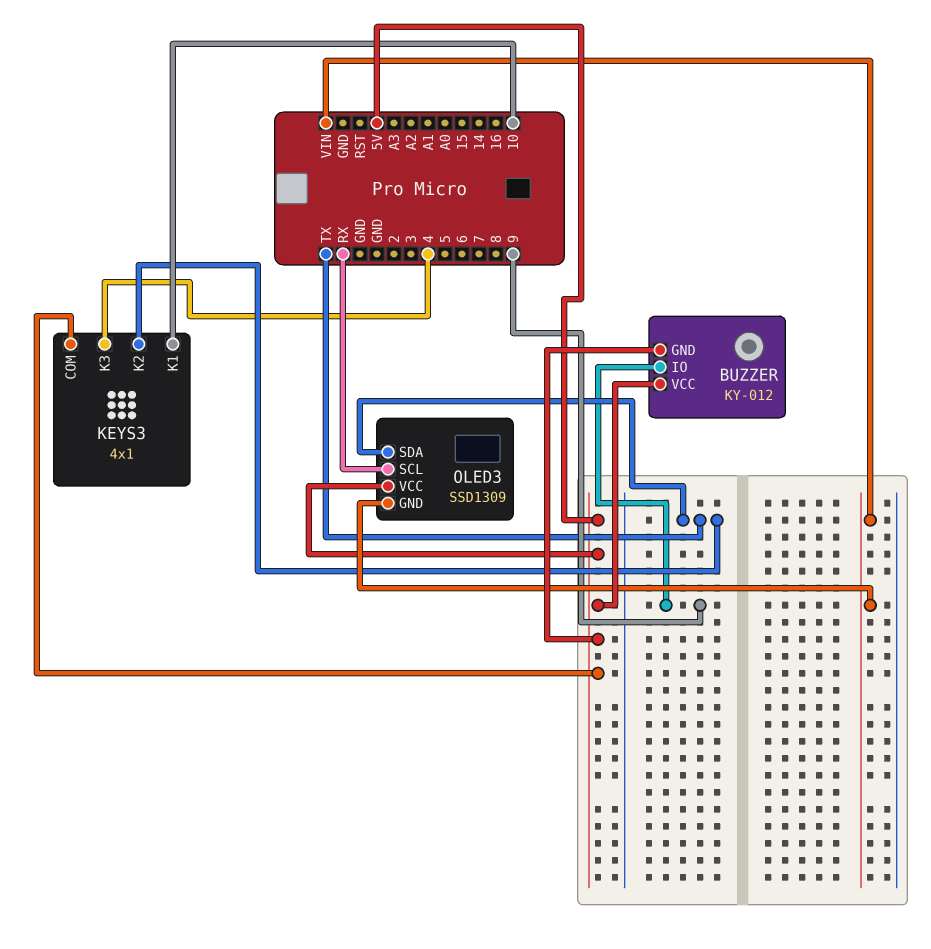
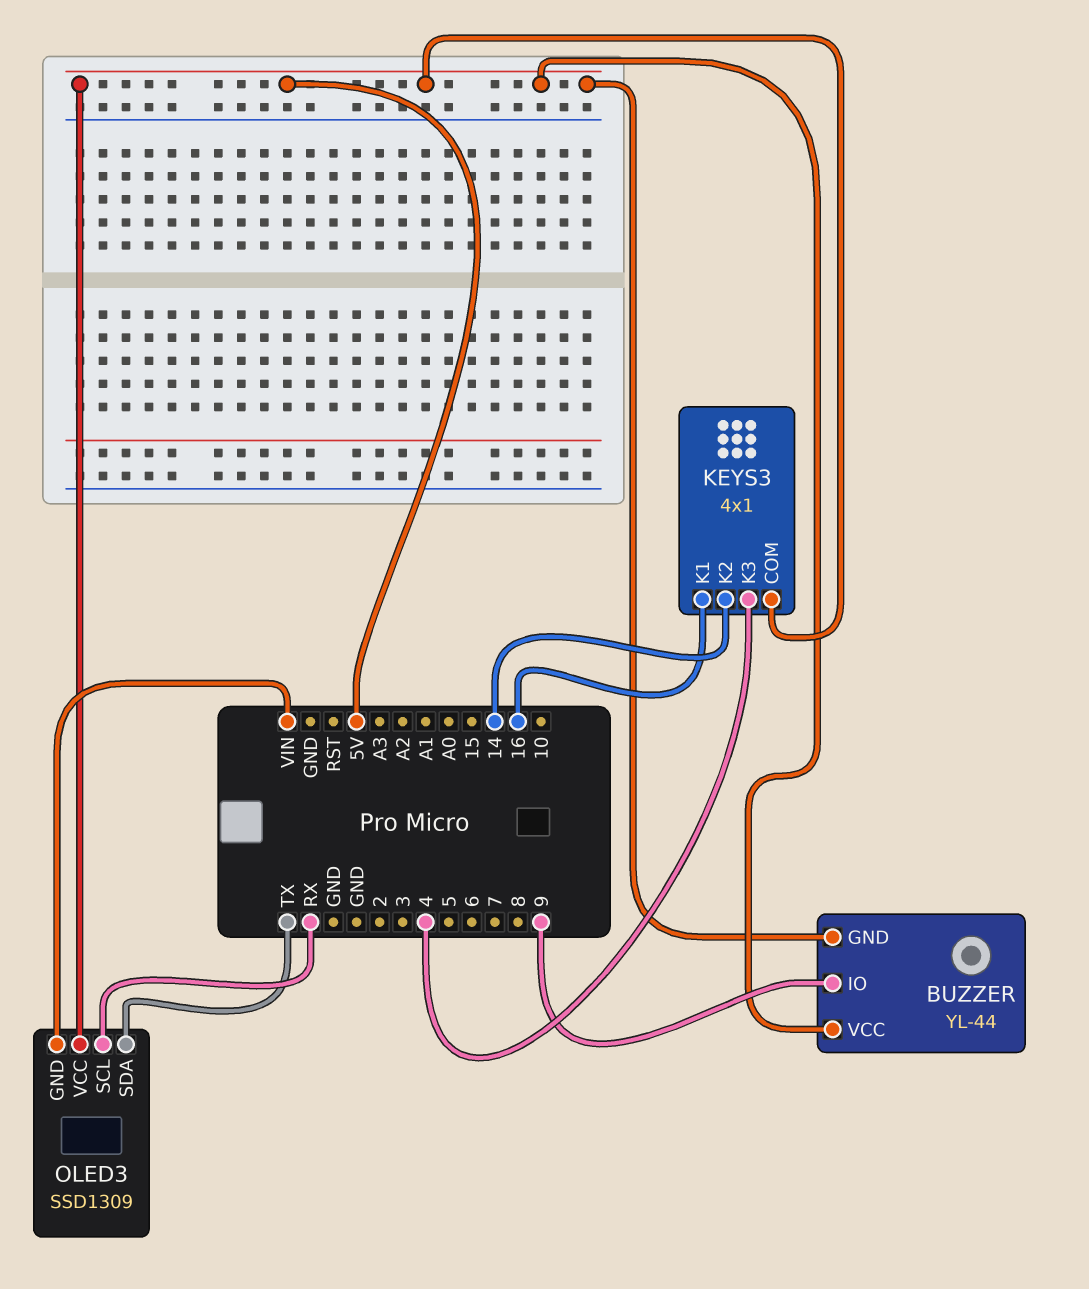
BUZZER: KY-012 -> YL-44
KEYS3 pin K1: 10 -> 16
KEYS3 pin K2: TX -> 14

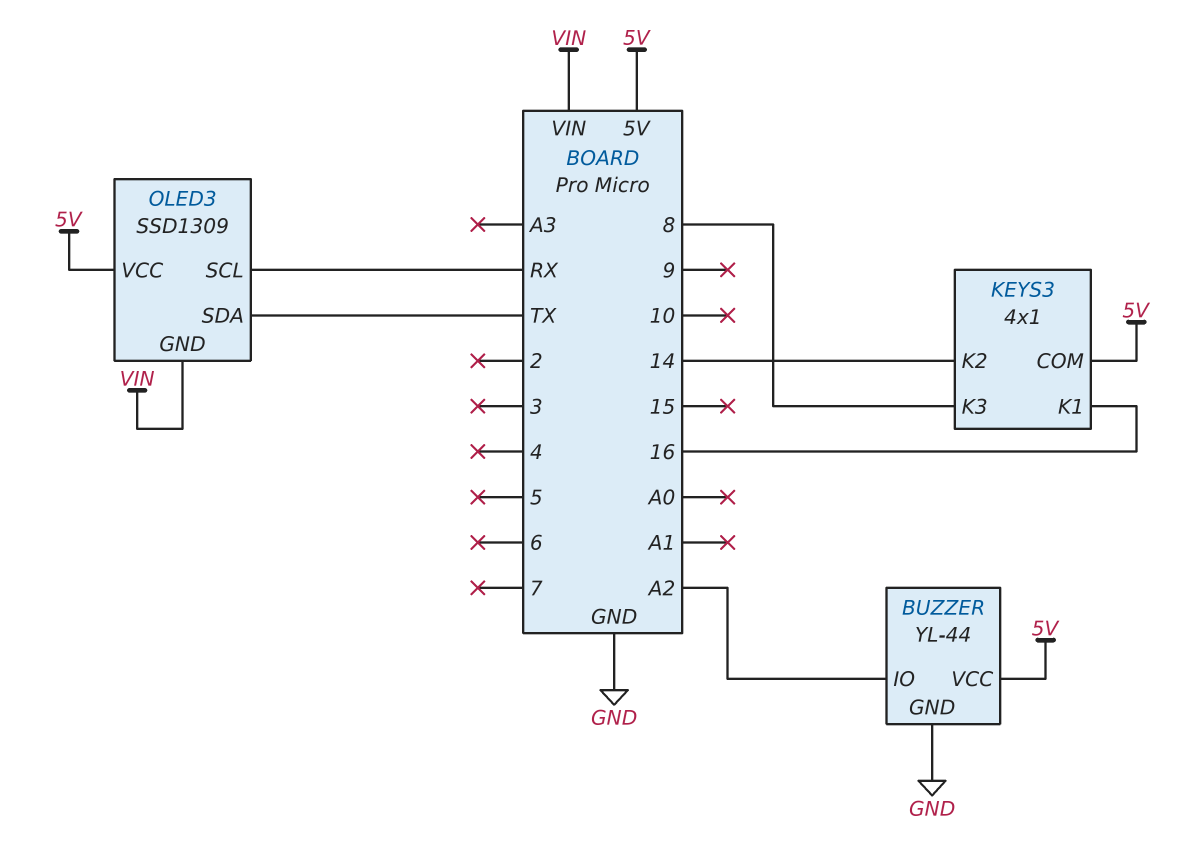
BUZZER pin GND: 5V -> GND
BUZZER pin IO: 9 -> A2
KEYS3 pin K3: 4 -> 8

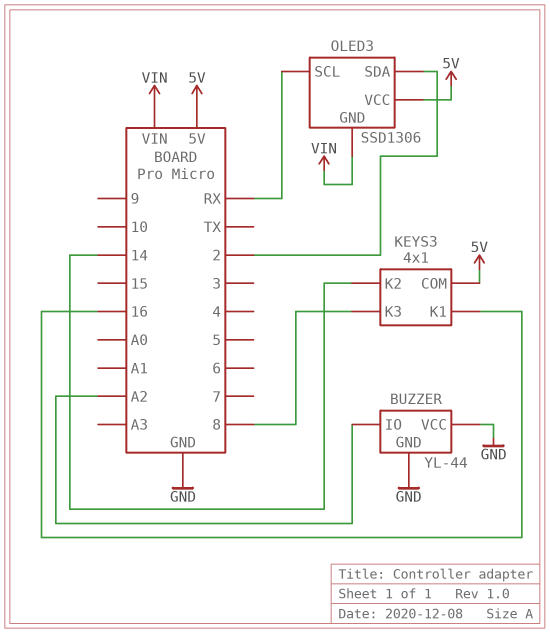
BUZZER pin VCC: 5V -> GND
OLED3: SSD1309 -> SSD1306
OLED3 pin SDA: TX -> 2

